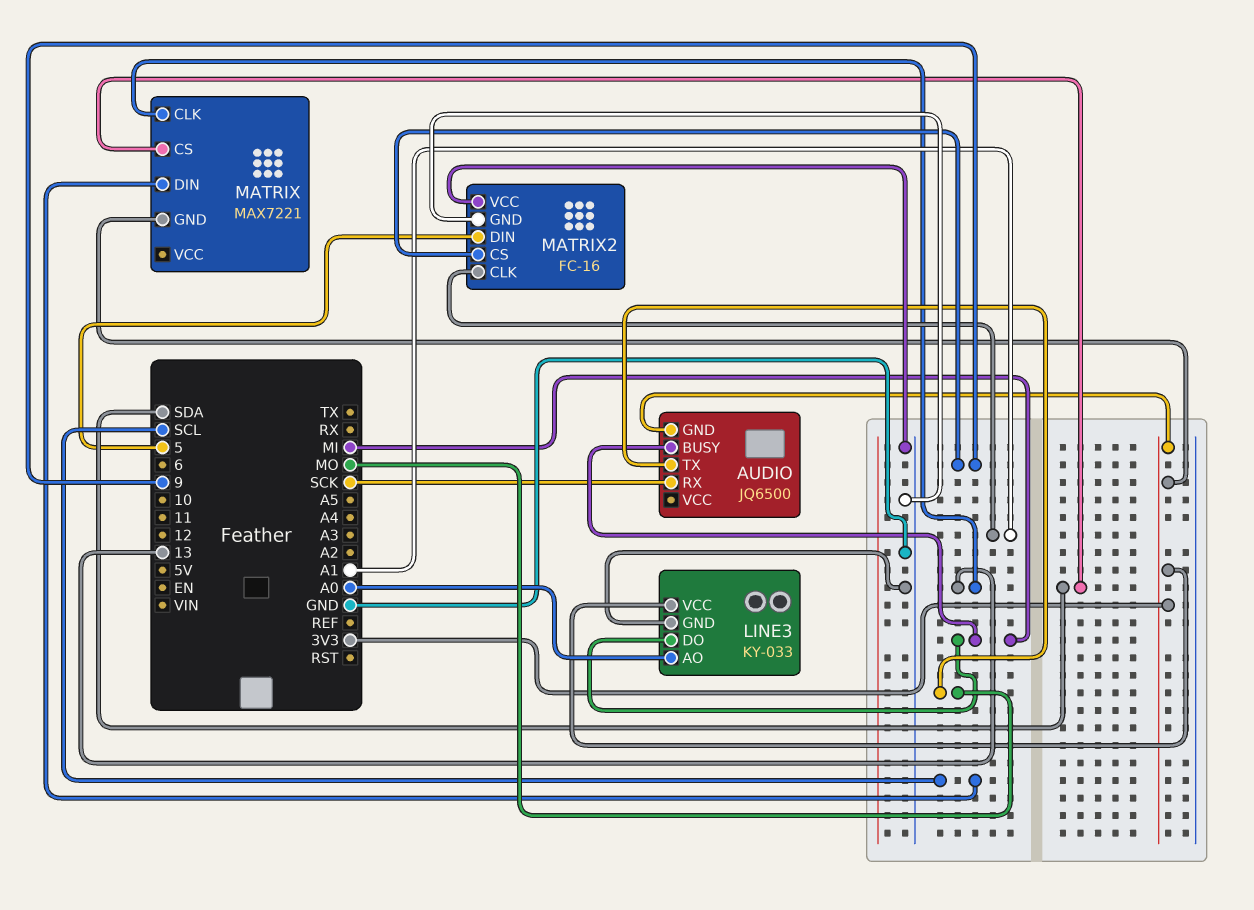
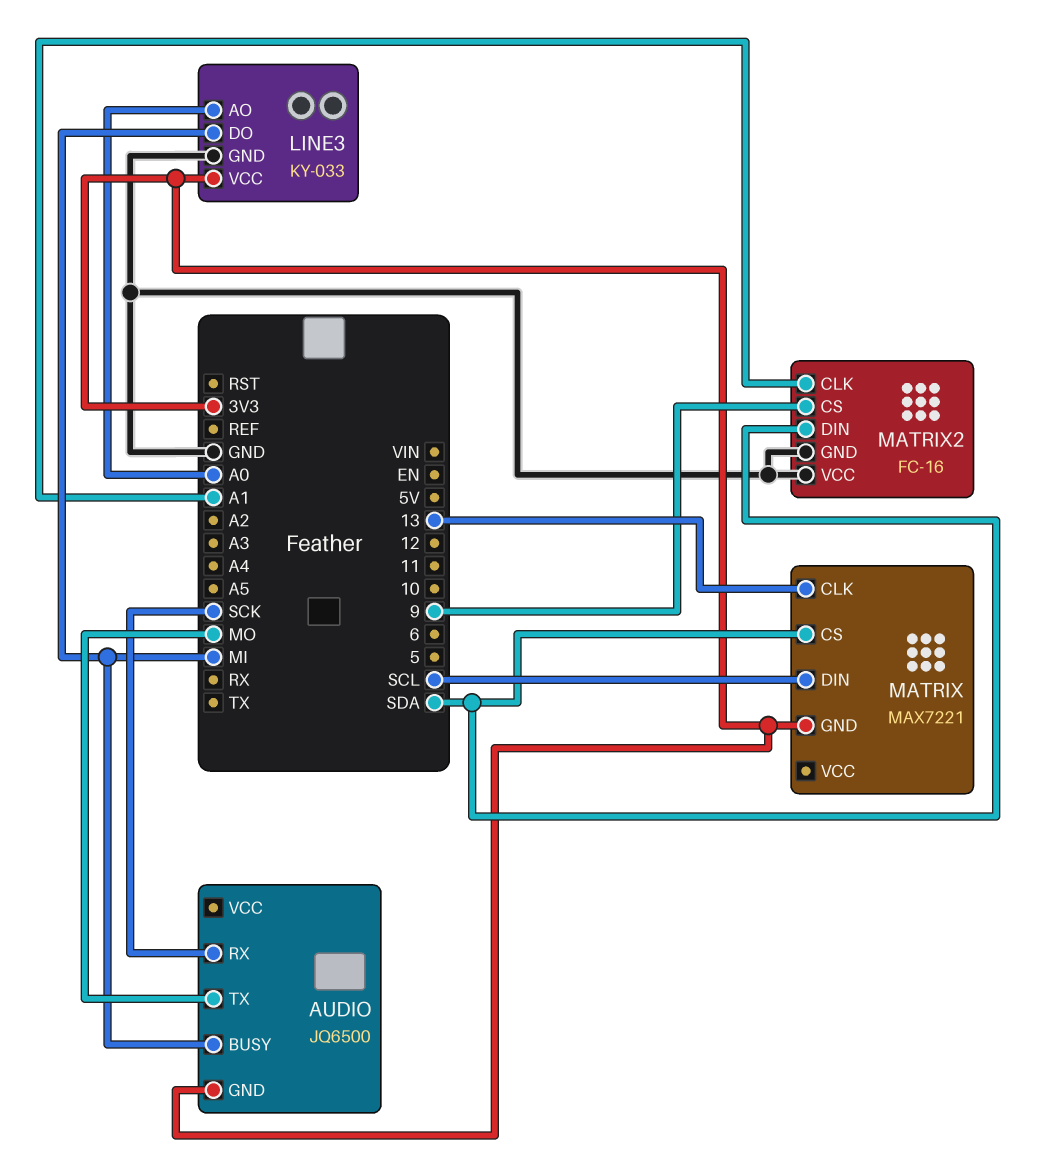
MATRIX2 pin DIN: 5 -> SDA

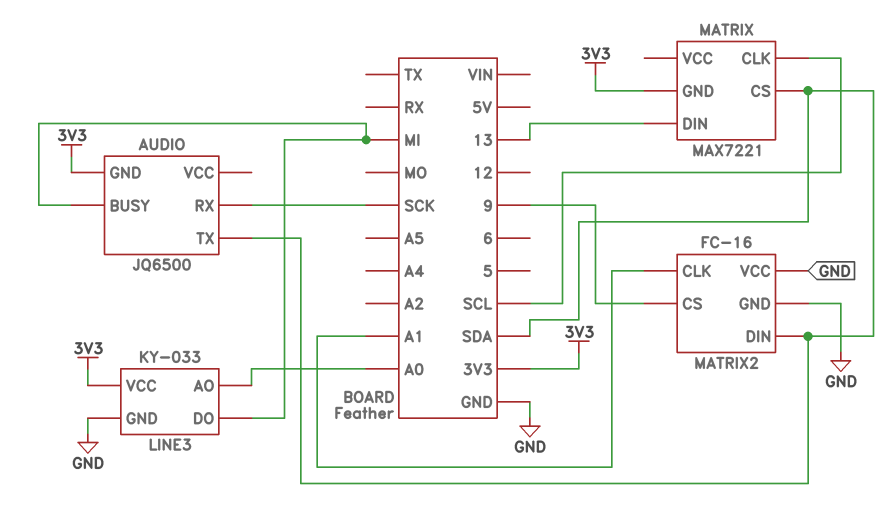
AUDIO pin TX: MO -> SDA
MATRIX pin CLK: 13 -> SCL
MATRIX pin DIN: SCL -> 13

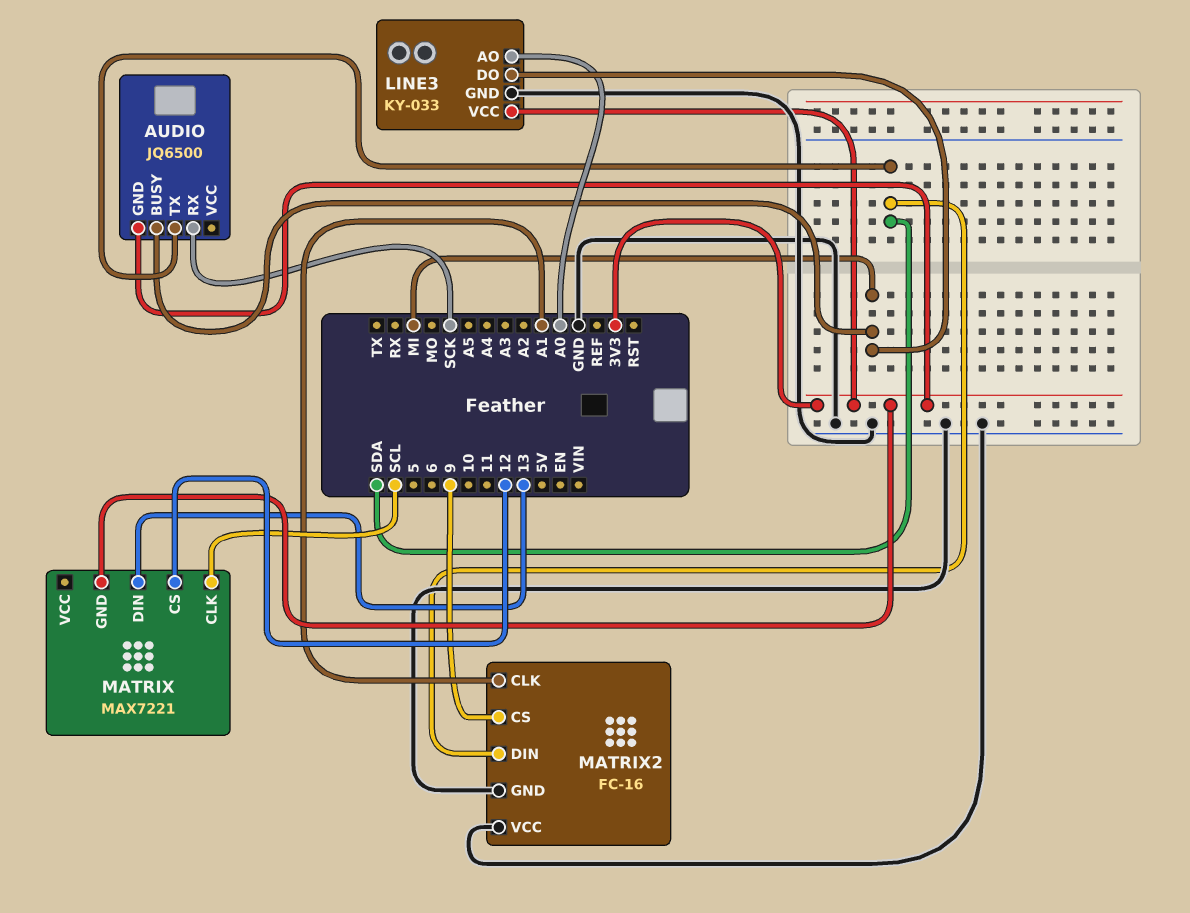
MATRIX pin CS: SDA -> 12

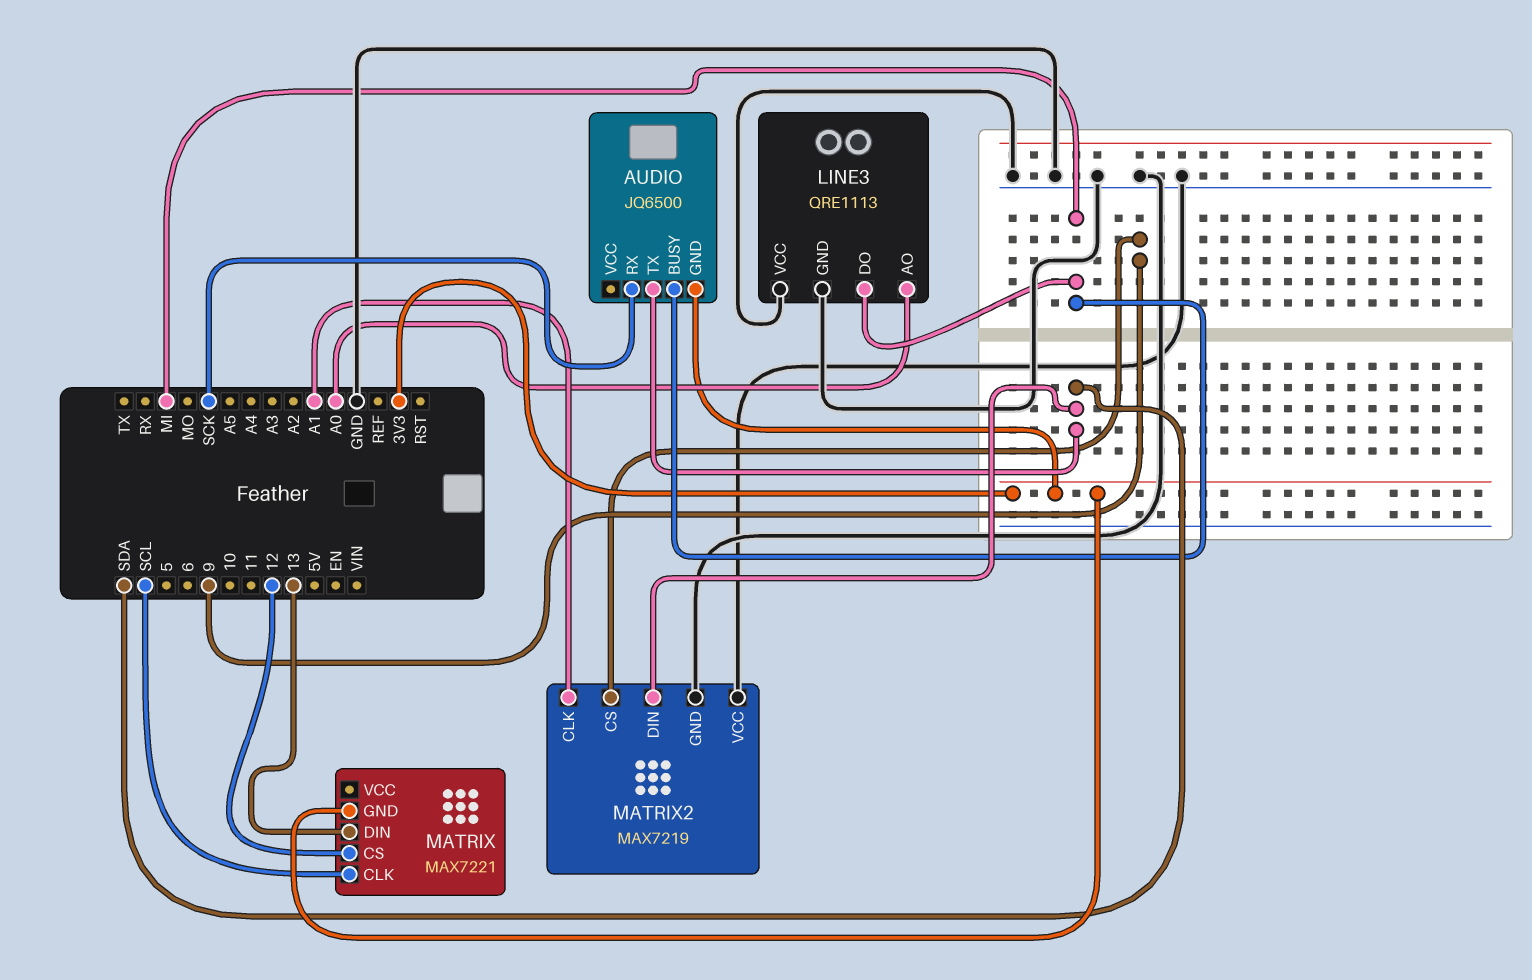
LINE3: KY-033 -> QRE1113
LINE3 pin VCC: 3V3 -> GND
MATRIX2: FC-16 -> MAX7219

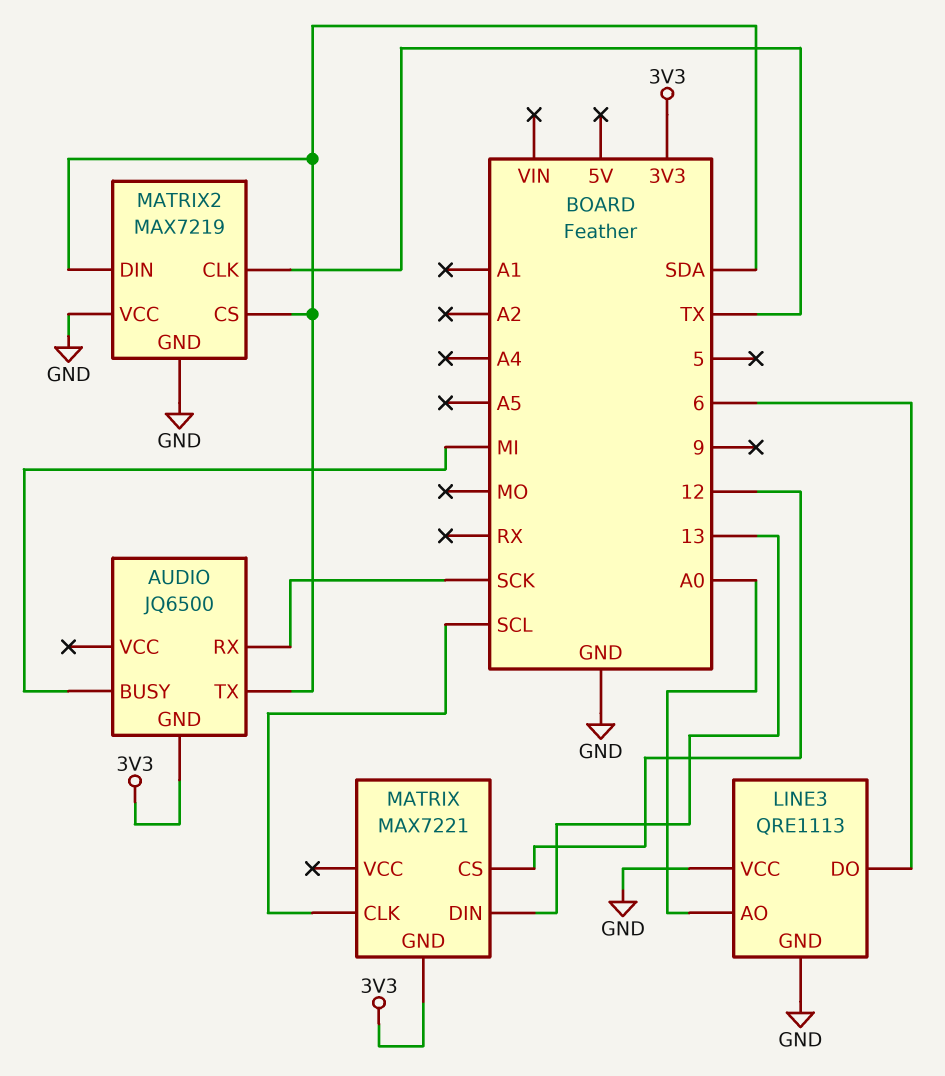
LINE3 pin DO: MI -> 6
MATRIX2 pin CLK: A1 -> TX
MATRIX2 pin CS: 9 -> SDA

